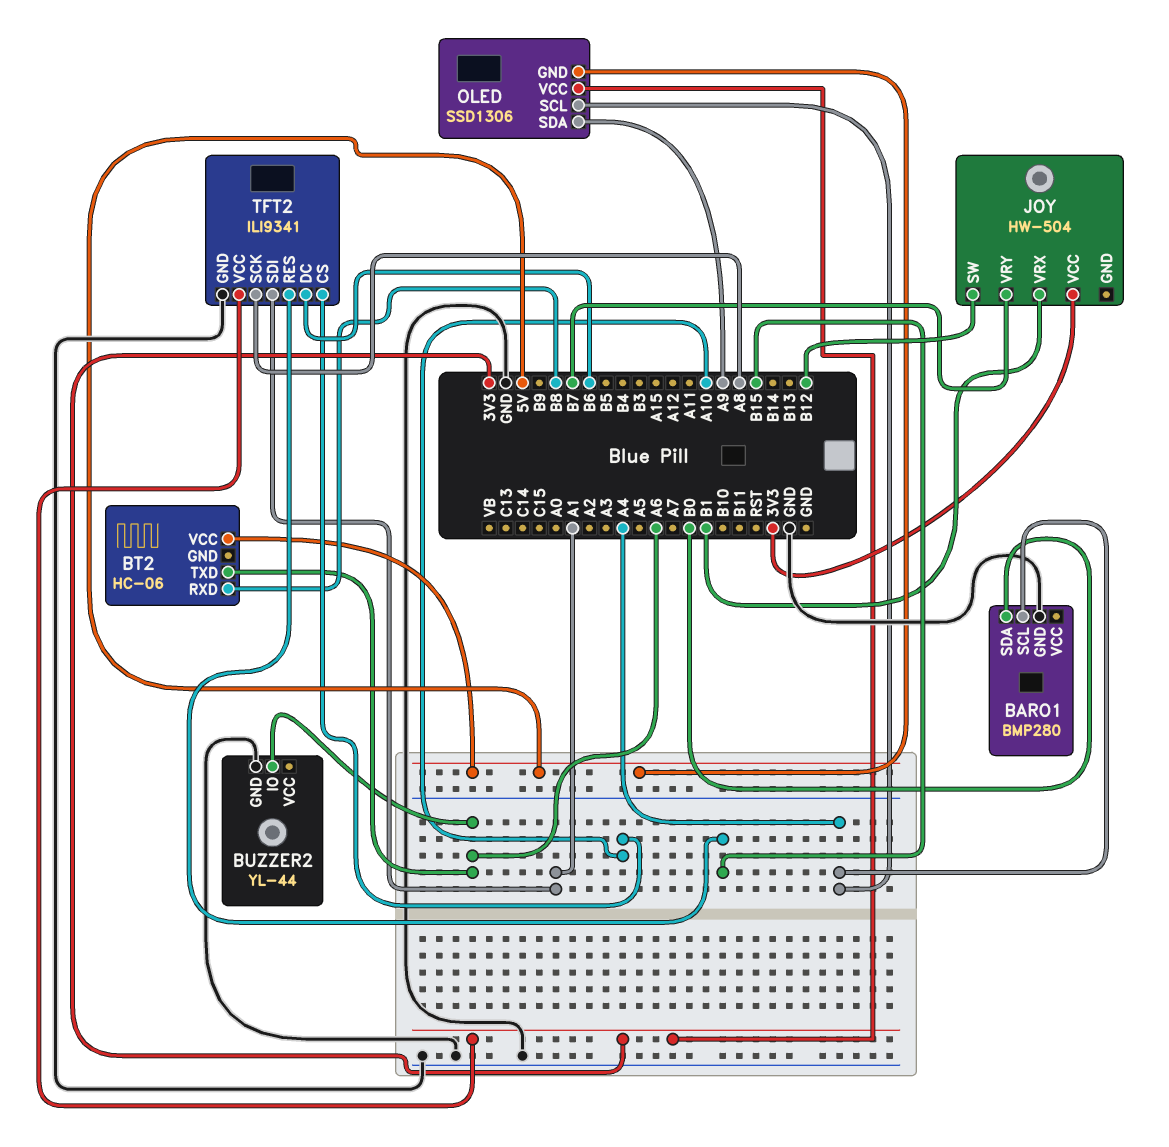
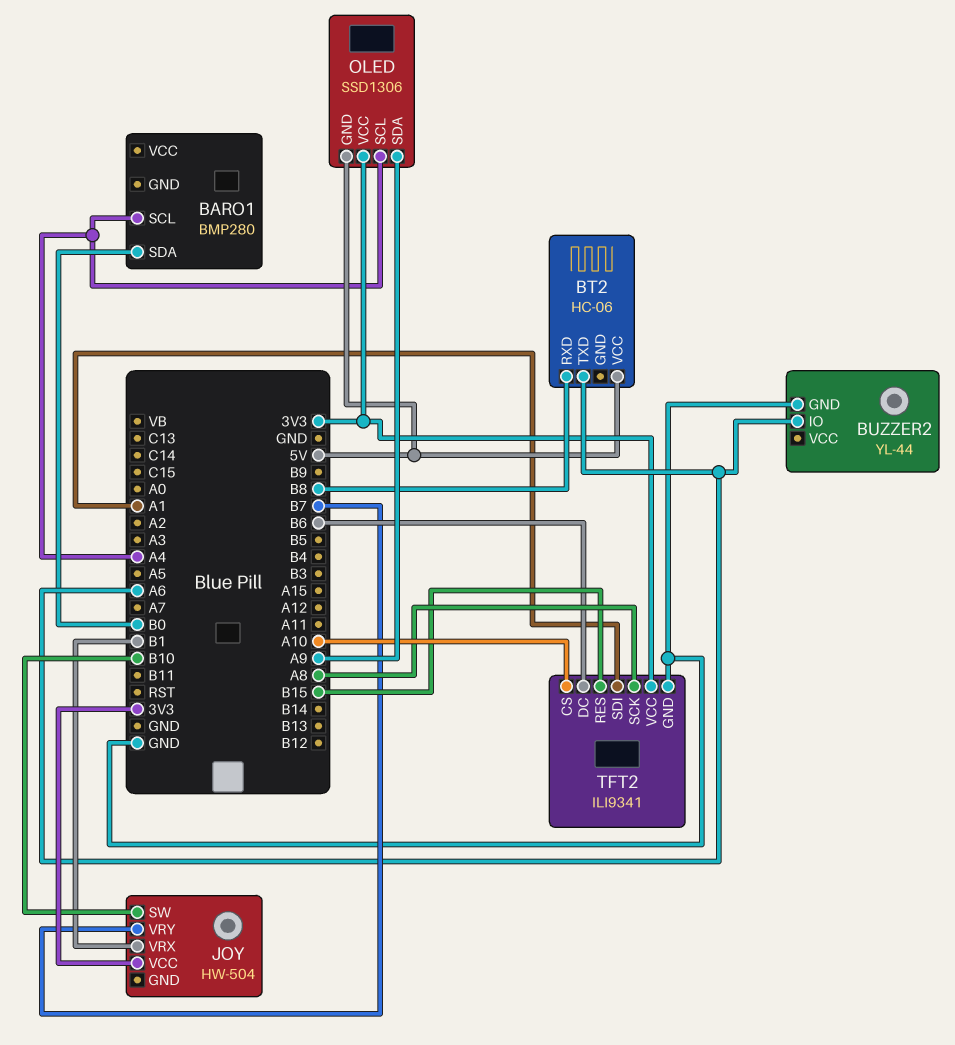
BARO1 pin GND: GND -> none
JOY pin SW: B12 -> B10

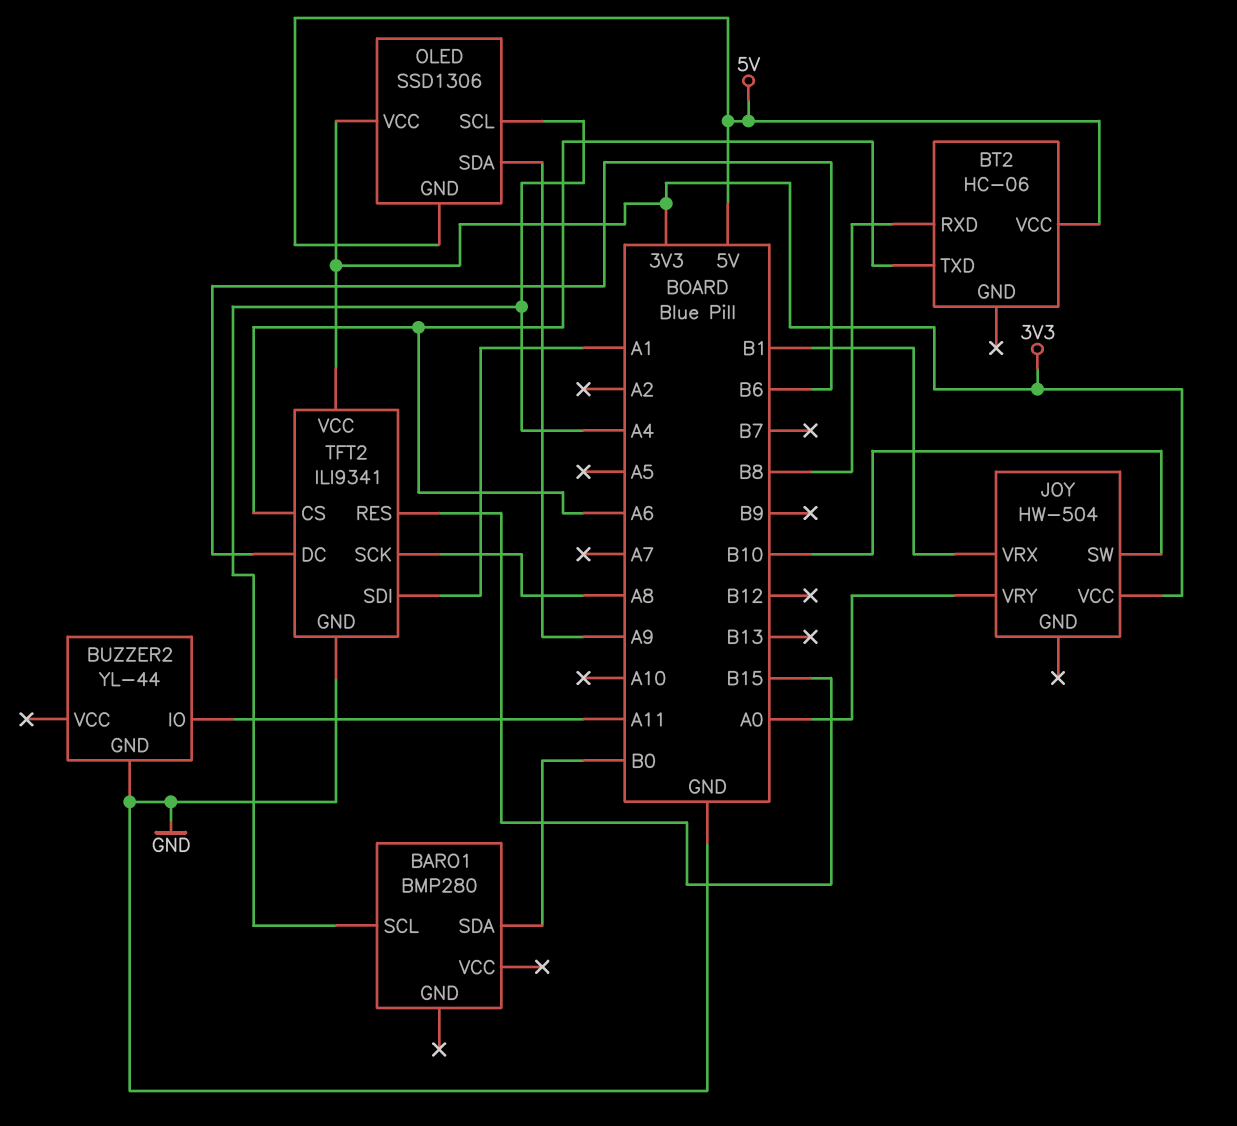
BUZZER2 pin IO: A6 -> A11
JOY pin VRY: B7 -> A0
TFT2 pin CS: A10 -> A6

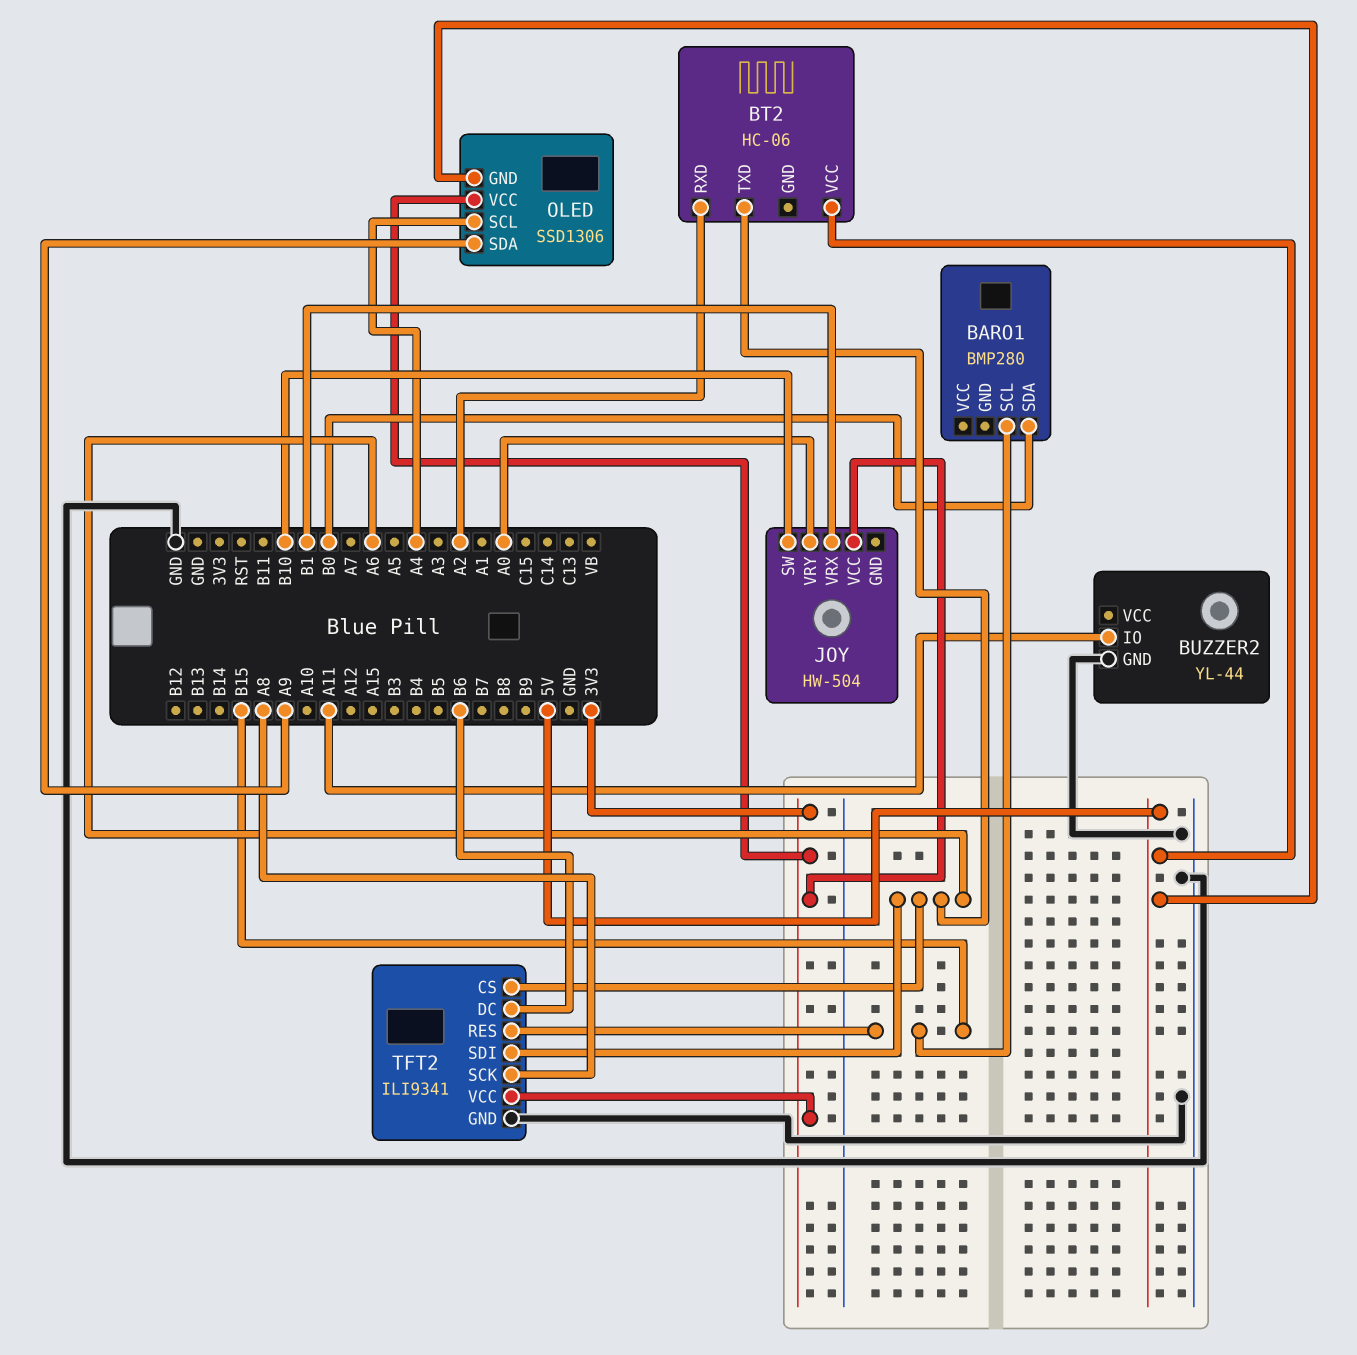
BARO1 pin SCL: A4 -> B15
BT2 pin RXD: B8 -> A2
TFT2 pin SDI: A1 -> A6

